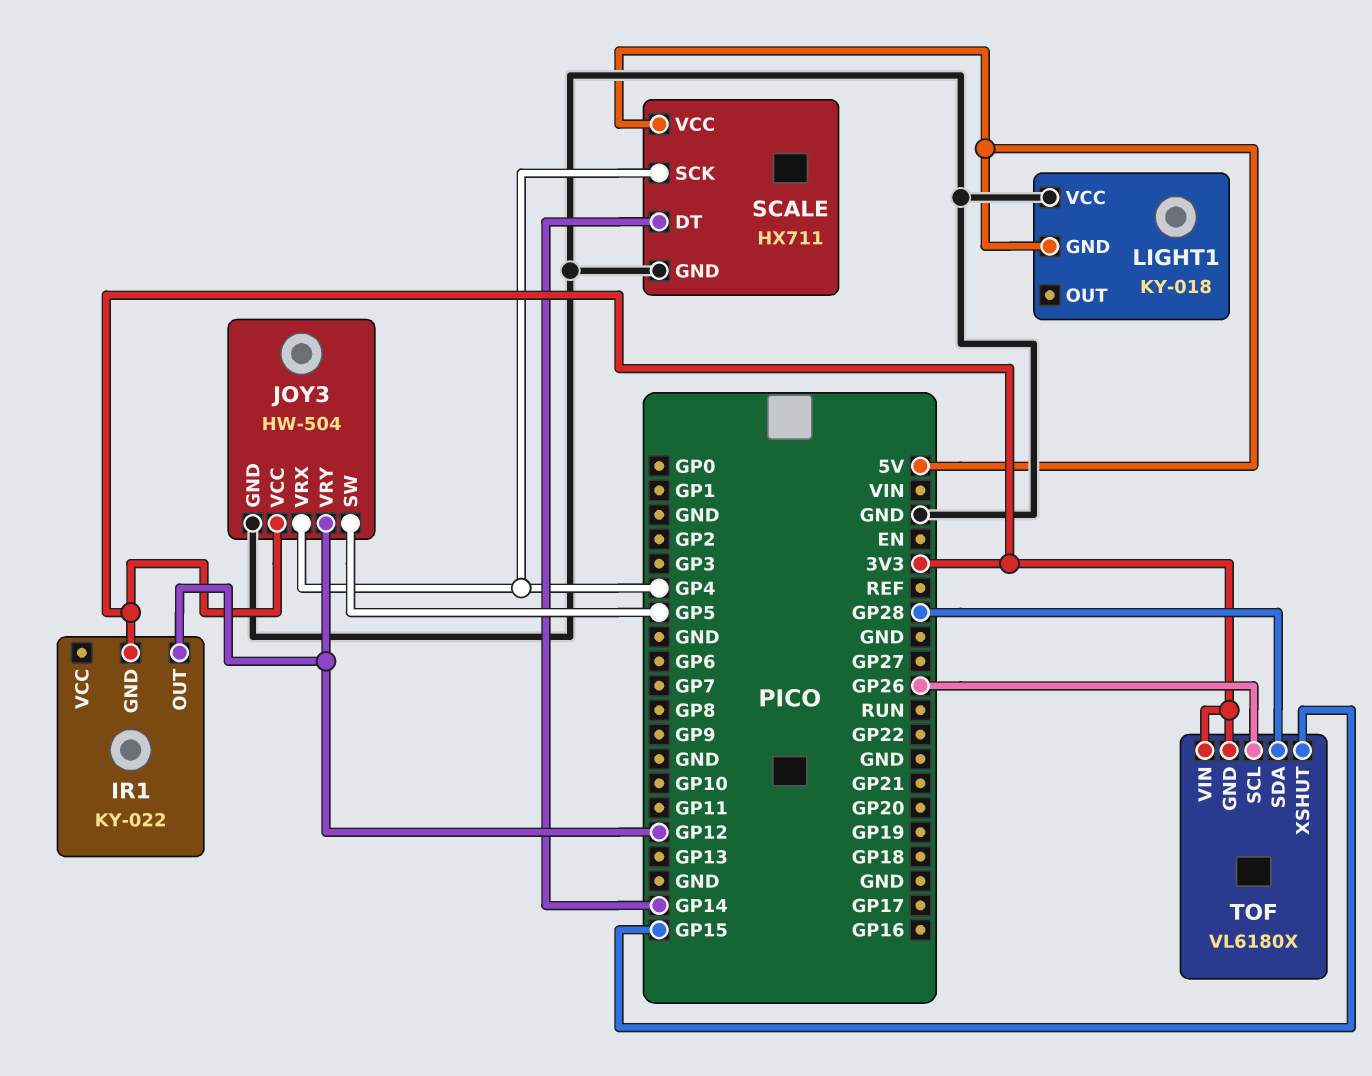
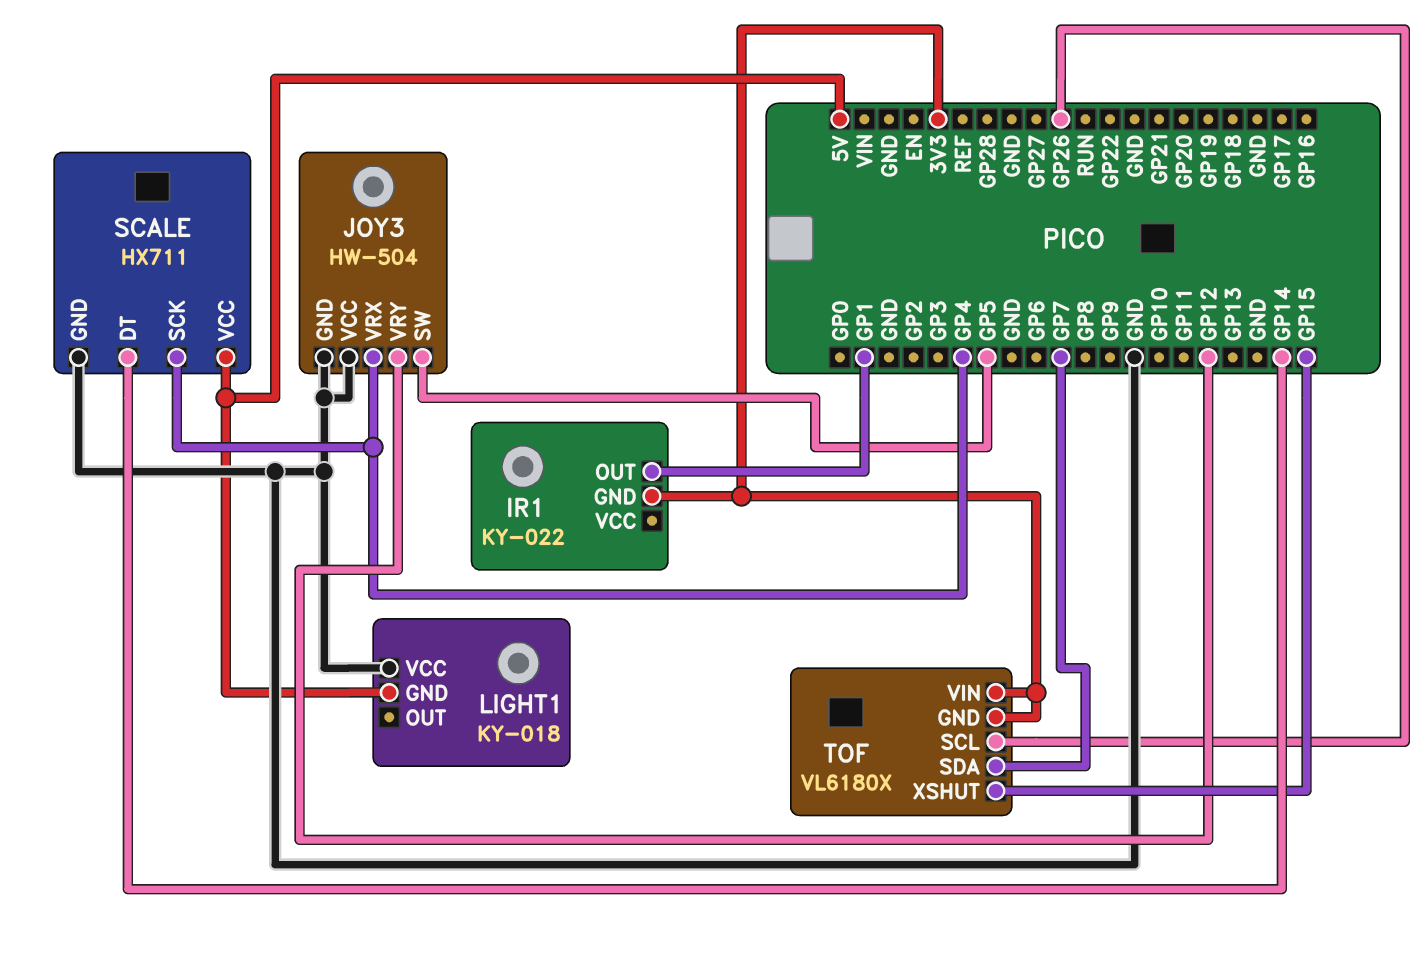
IR1 pin OUT: GP12 -> GP1
JOY3 pin VCC: 3V3 -> GND
TOF pin SDA: GP28 -> GP7

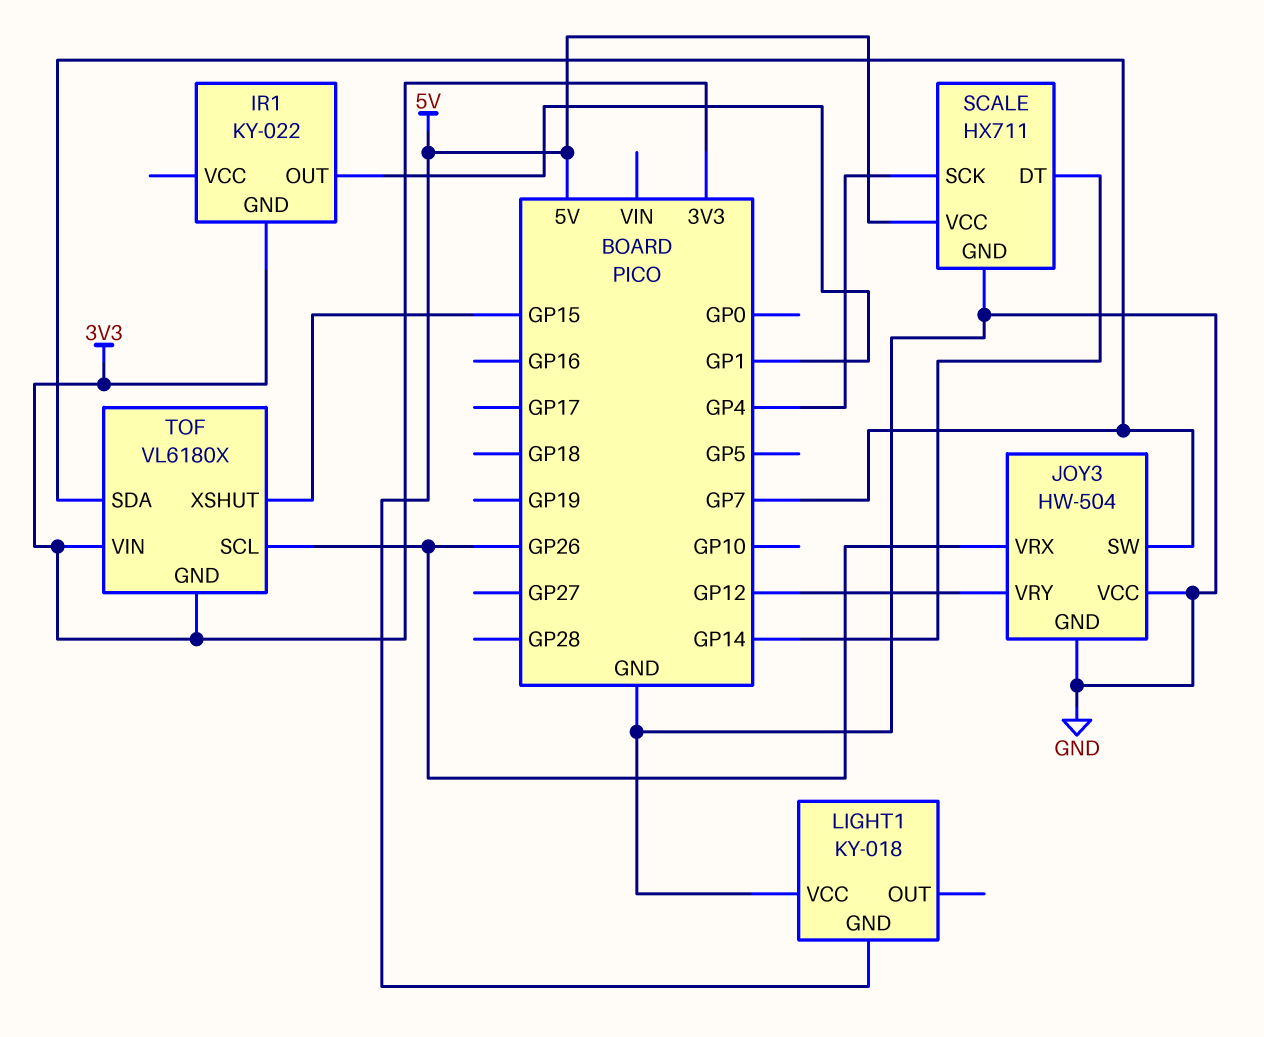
JOY3 pin SW: GP5 -> GP7
JOY3 pin VRX: GP4 -> GP26

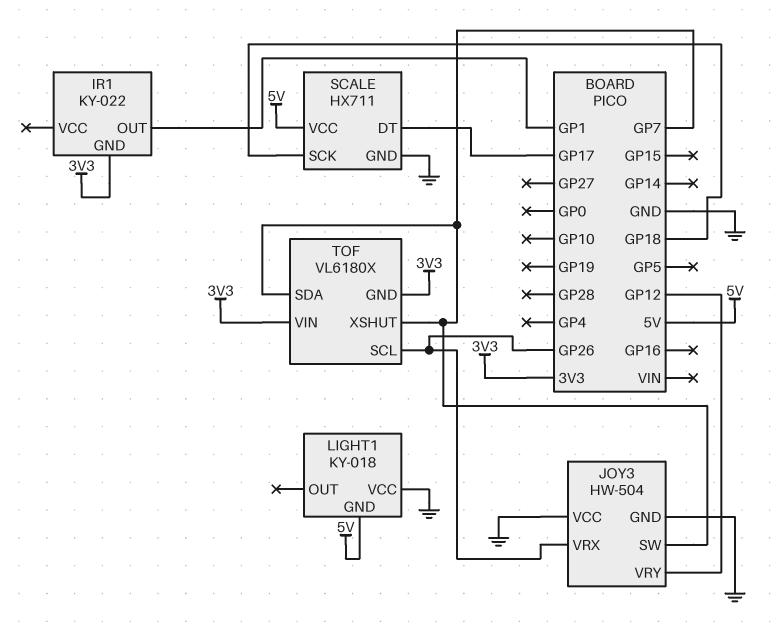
SCALE pin DT: GP14 -> GP17
SCALE pin SCK: GP4 -> GP18
TOF pin XSHUT: GP15 -> GP7

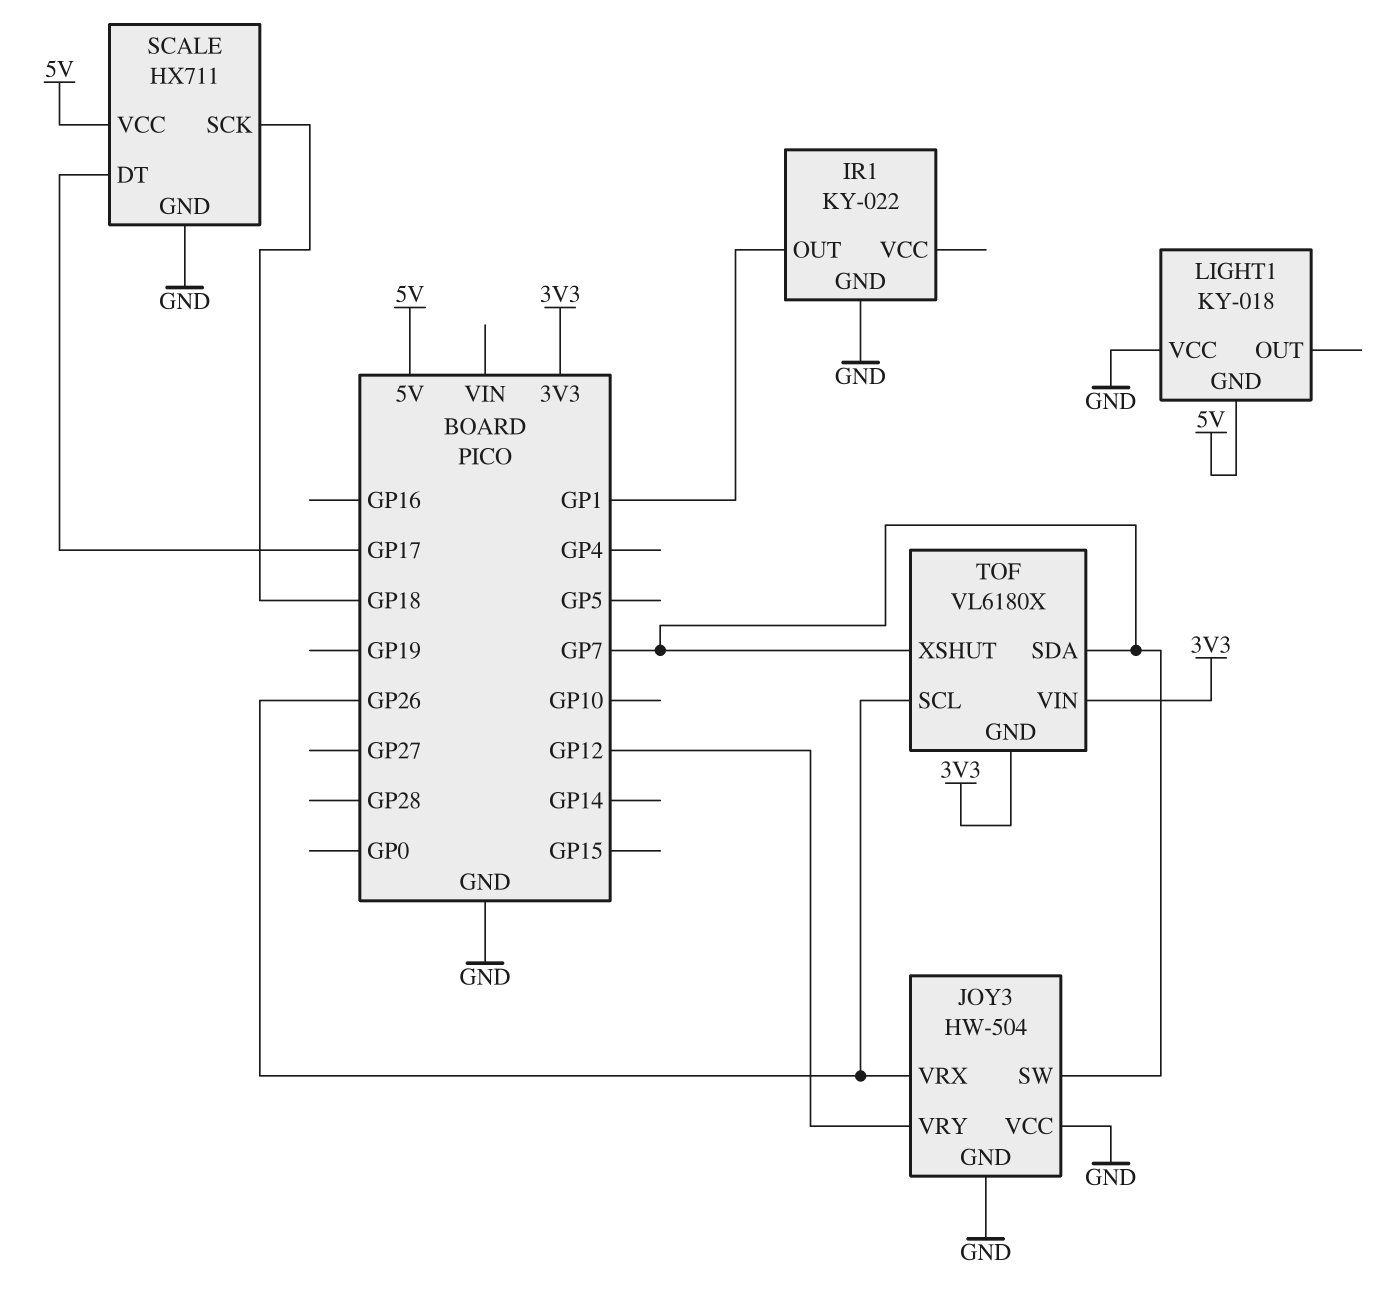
IR1 pin GND: 3V3 -> GND

